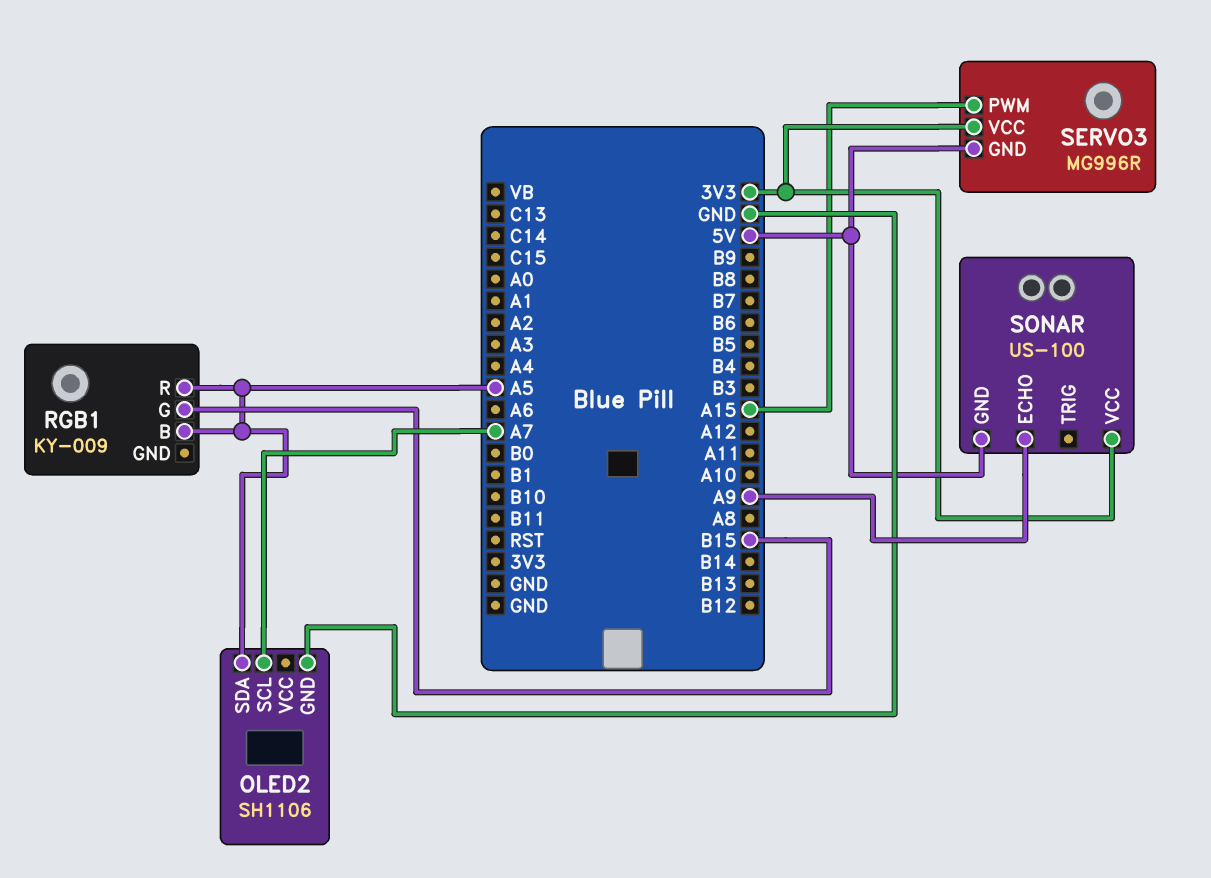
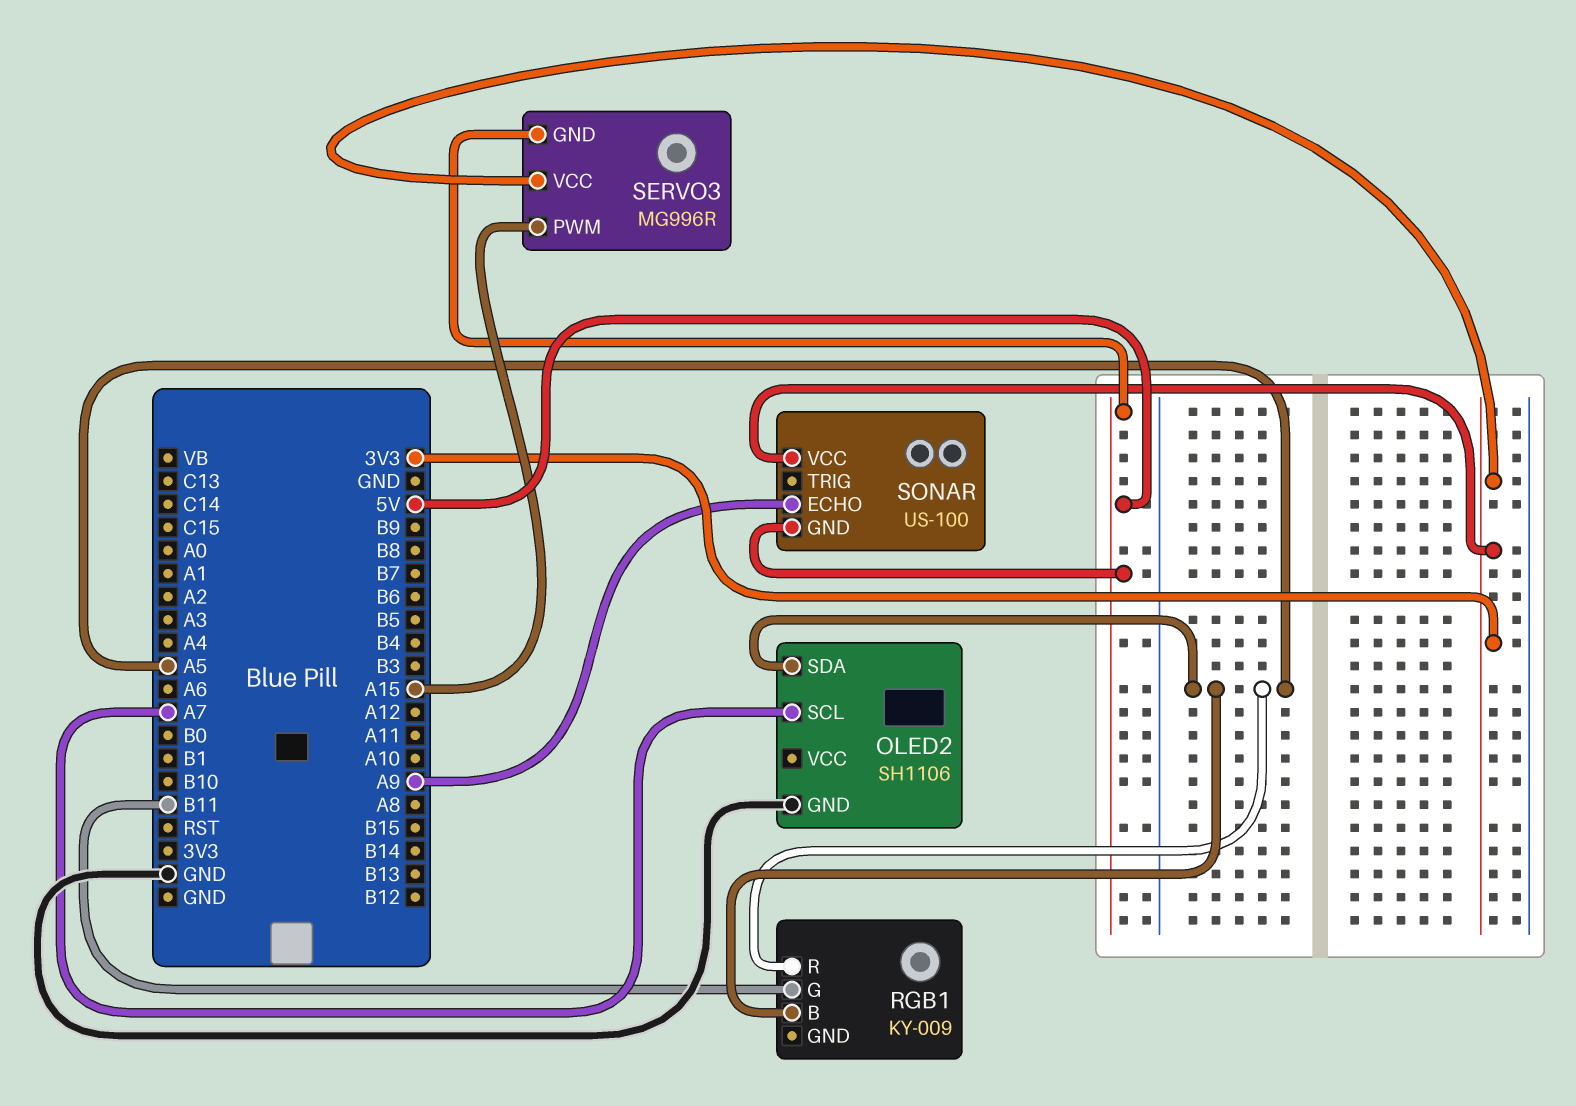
RGB1 pin G: B15 -> B11

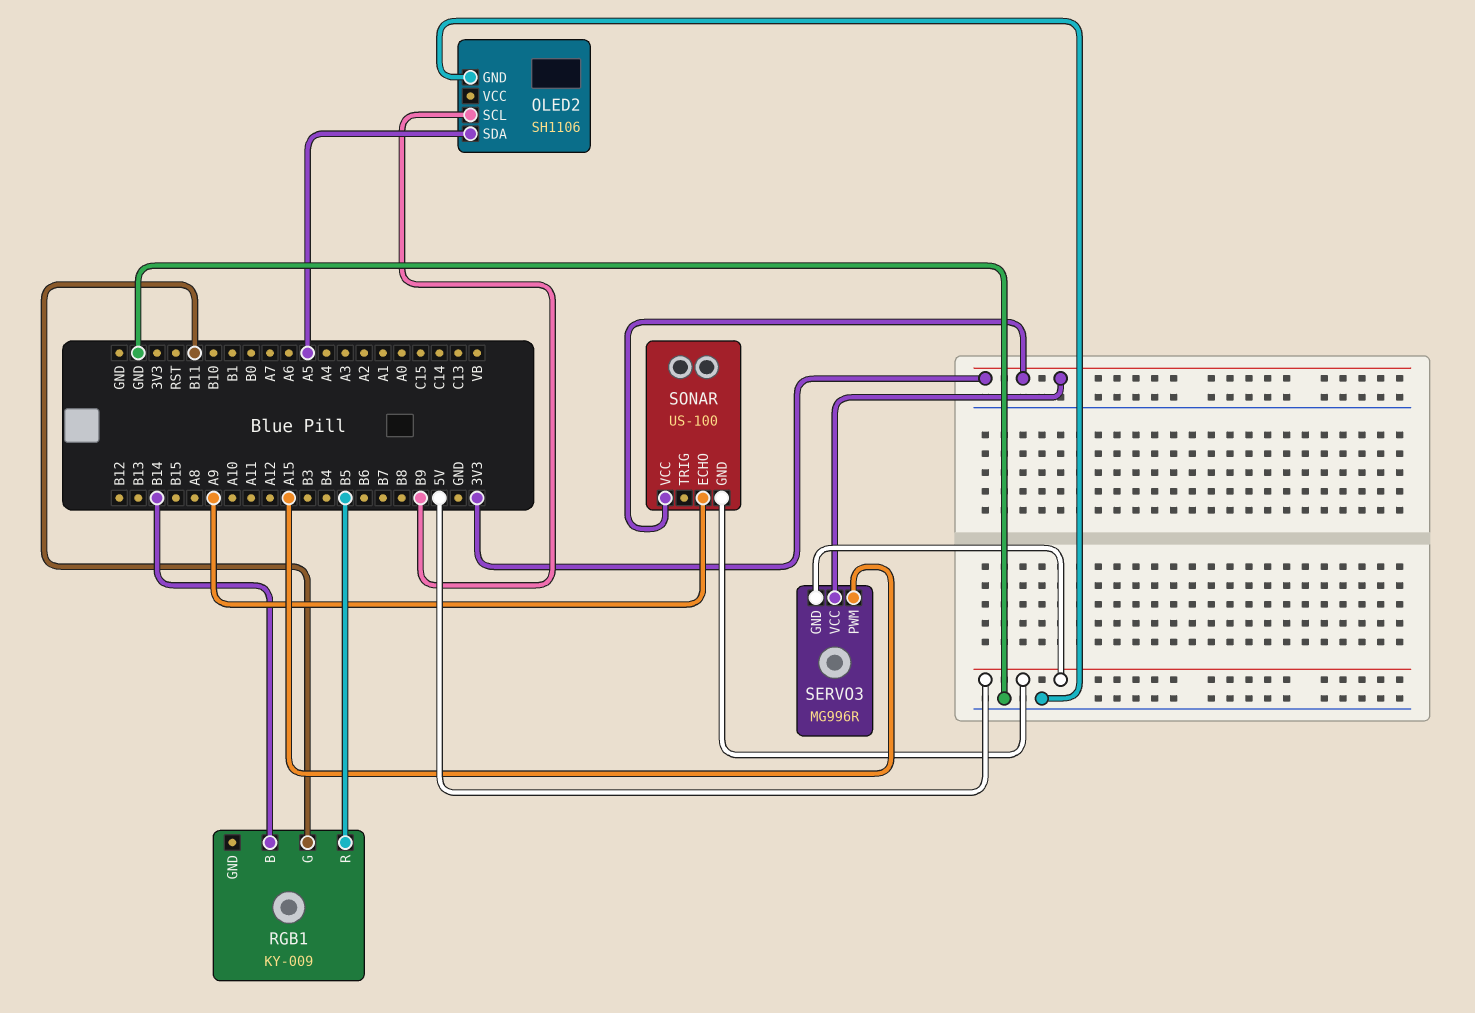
OLED2 pin SCL: A7 -> B9
RGB1 pin B: A5 -> B14
RGB1 pin R: A5 -> B5

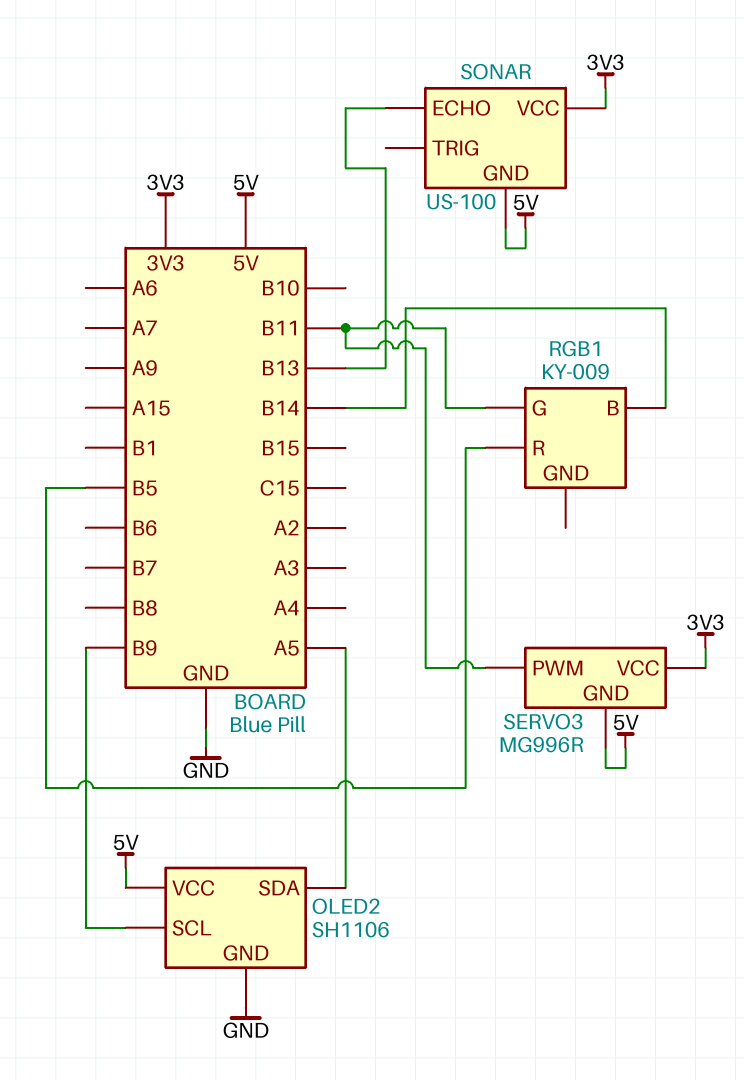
OLED2 pin VCC: none -> 5V
SERVO3 pin PWM: A15 -> B11
SONAR pin ECHO: A9 -> B13

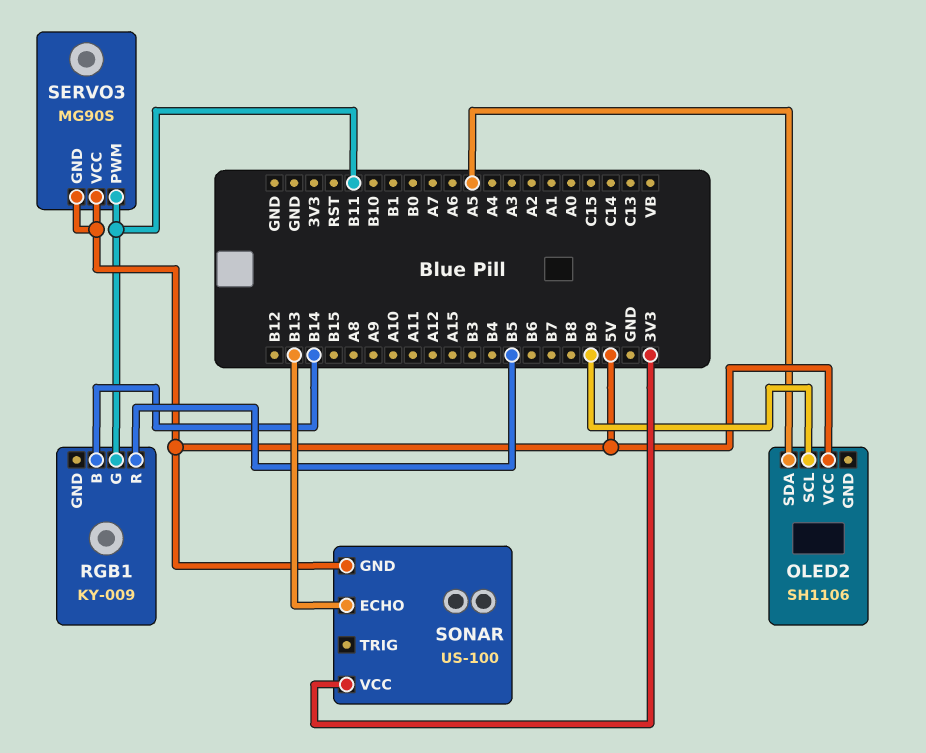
OLED2 pin GND: GND -> none
SERVO3: MG996R -> MG90S
SERVO3 pin VCC: 3V3 -> 5V

